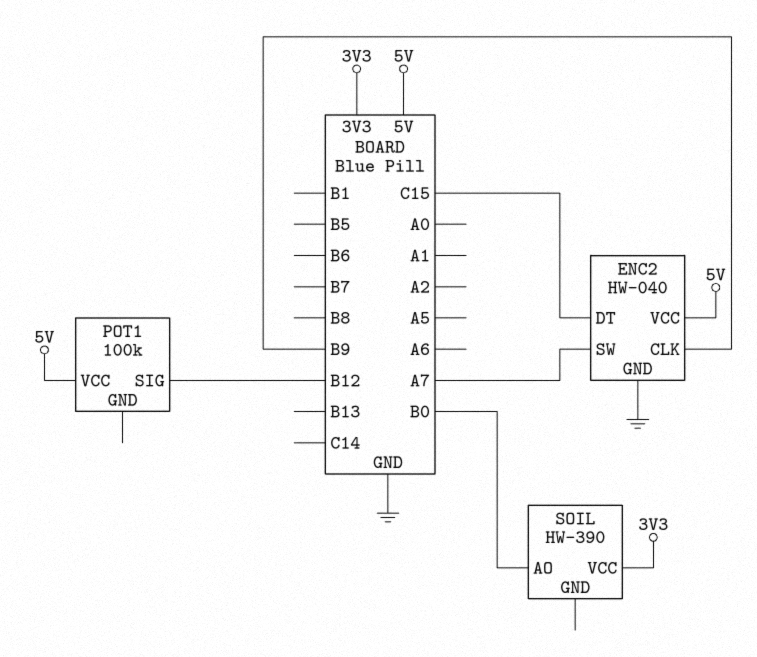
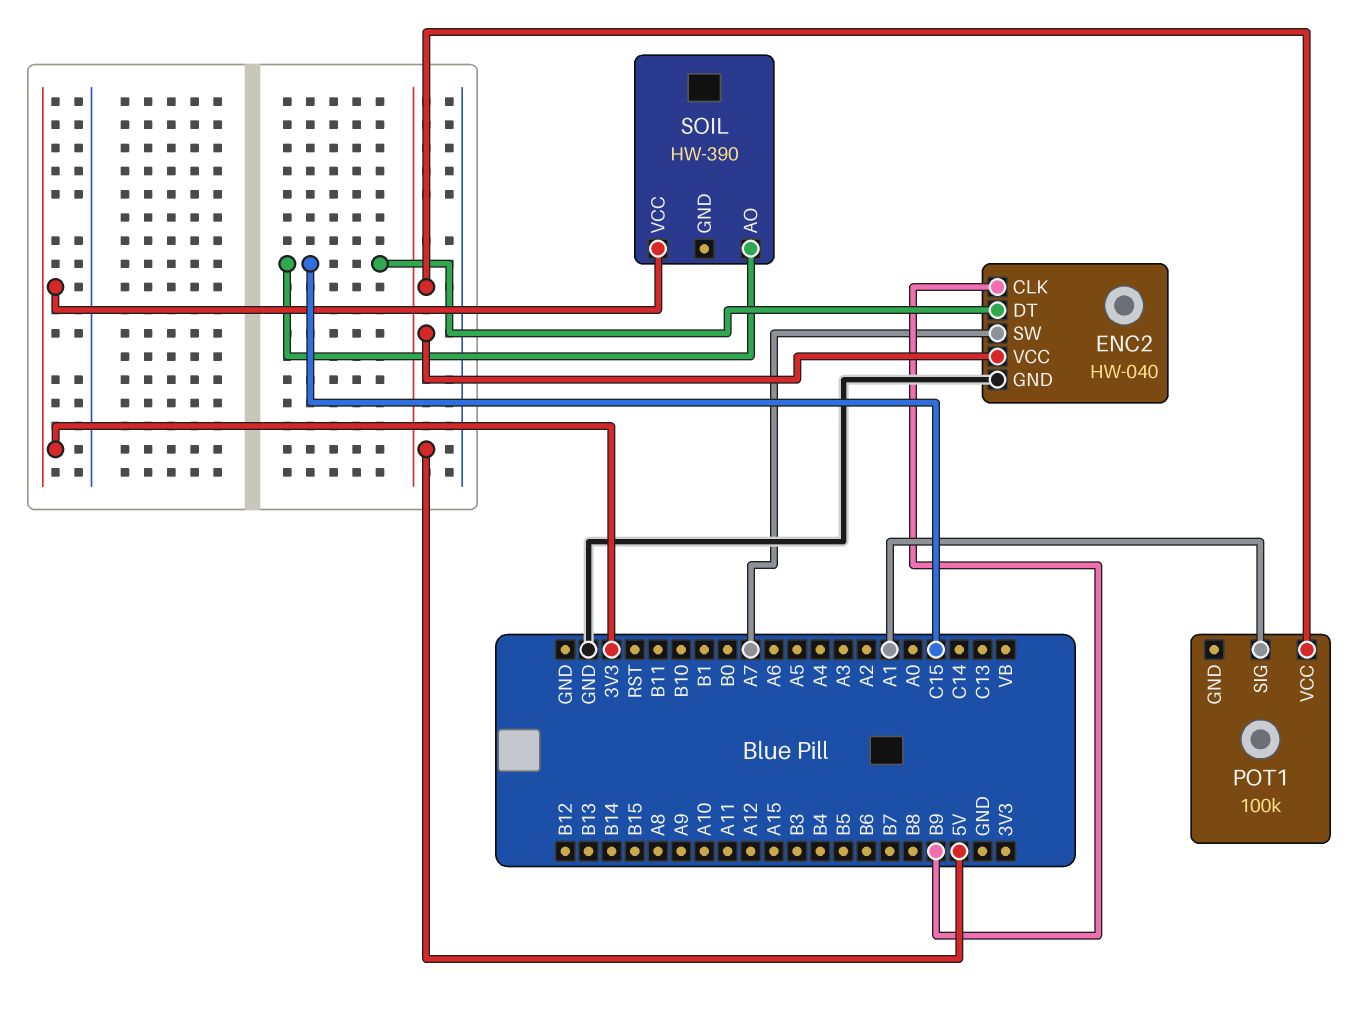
POT1 pin SIG: B12 -> A1
SOIL pin AO: B0 -> C15

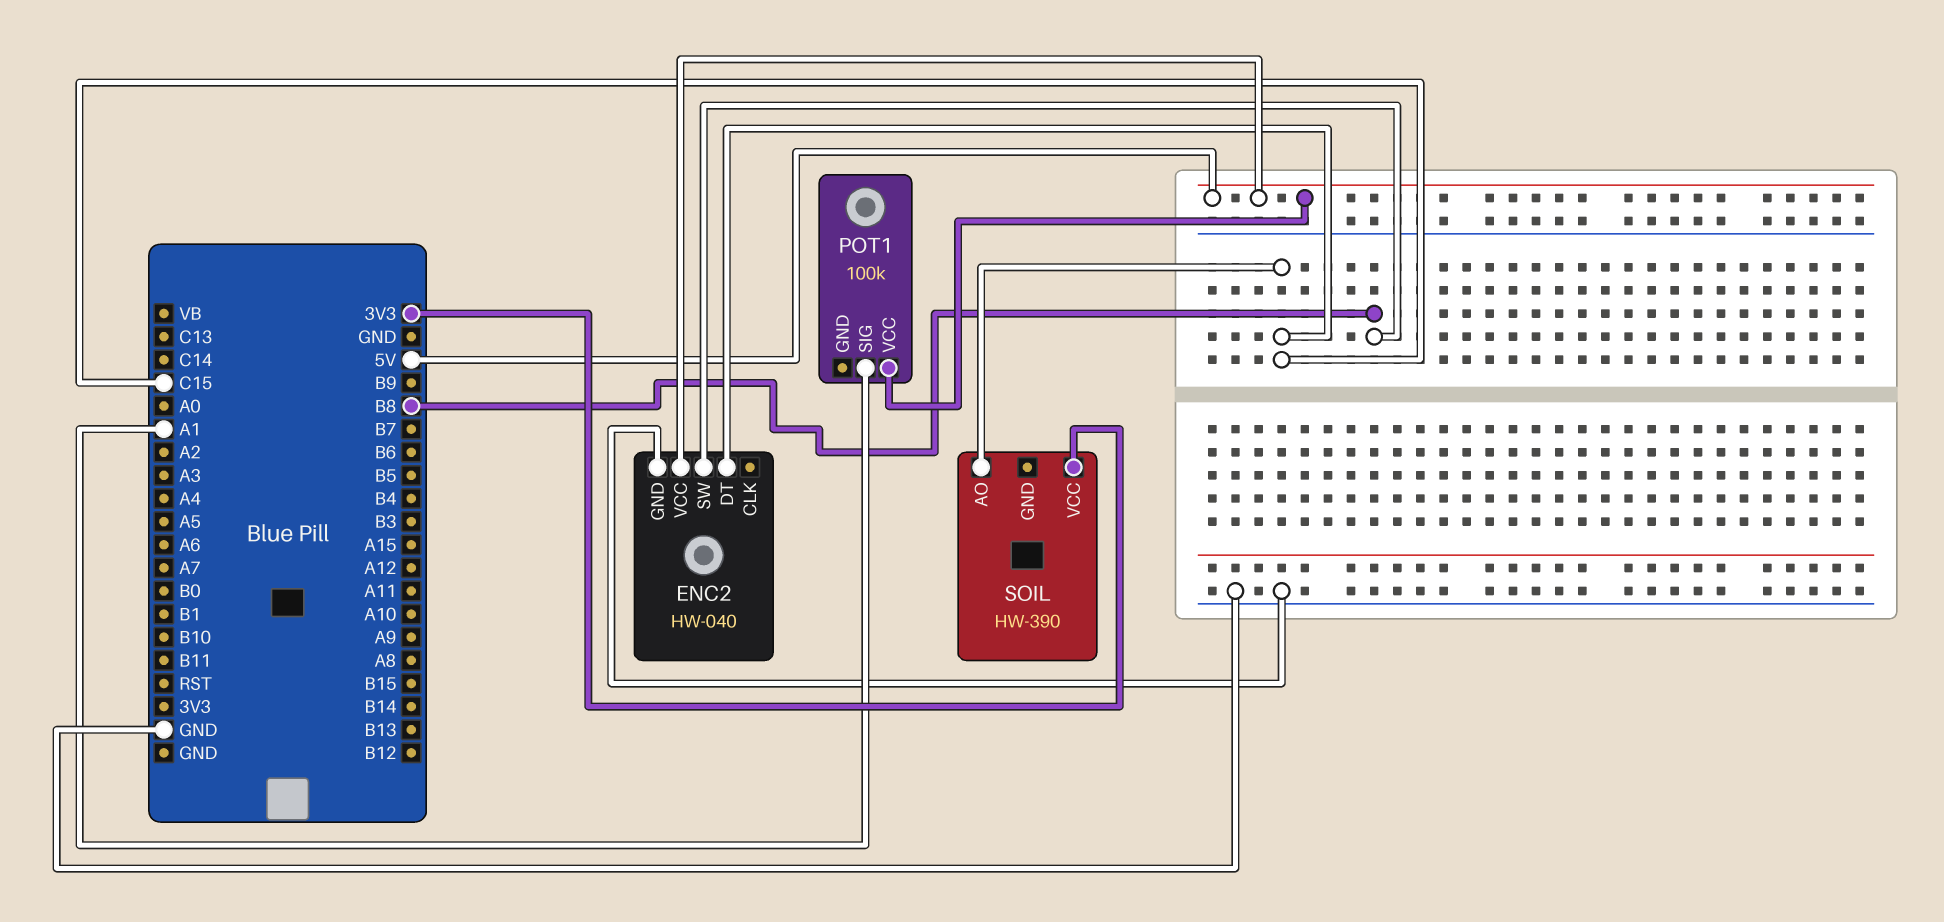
ENC2 pin CLK: B9 -> none
ENC2 pin SW: A7 -> B8

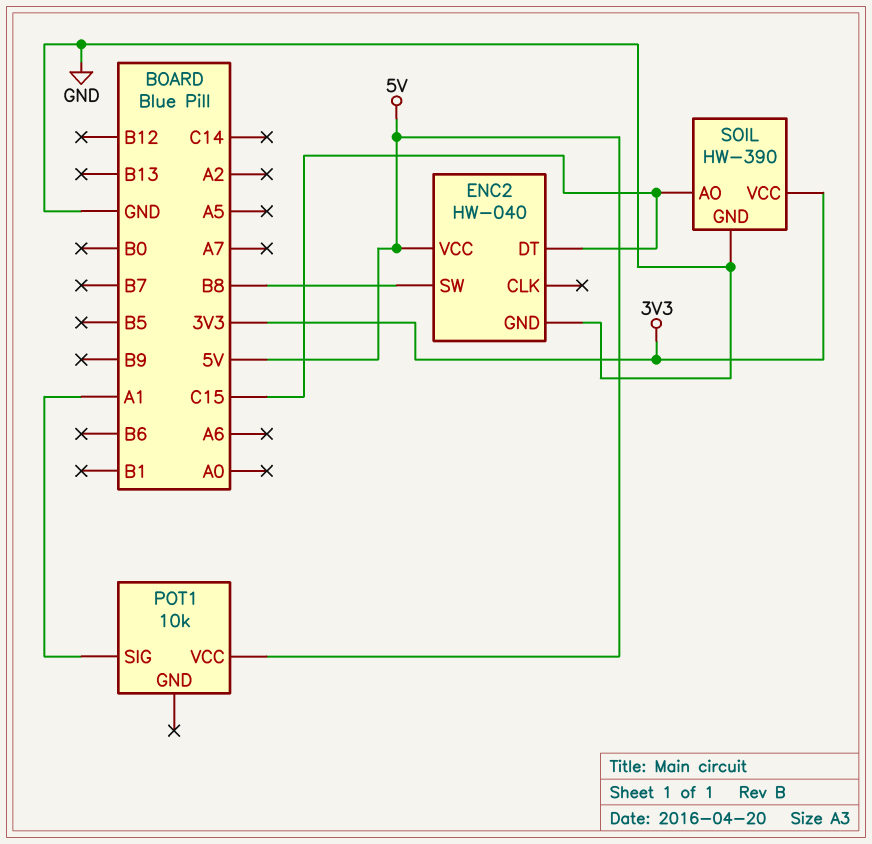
POT1: 100k -> 10k
SOIL pin GND: none -> GND

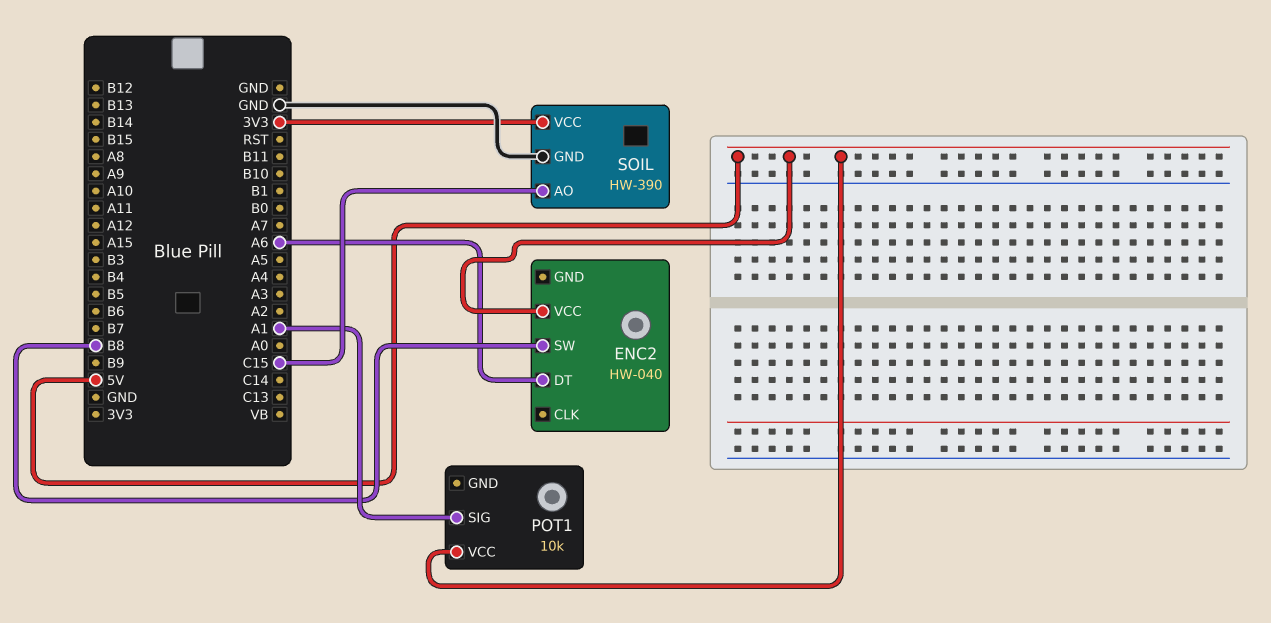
ENC2 pin DT: C15 -> A6
ENC2 pin GND: GND -> none

